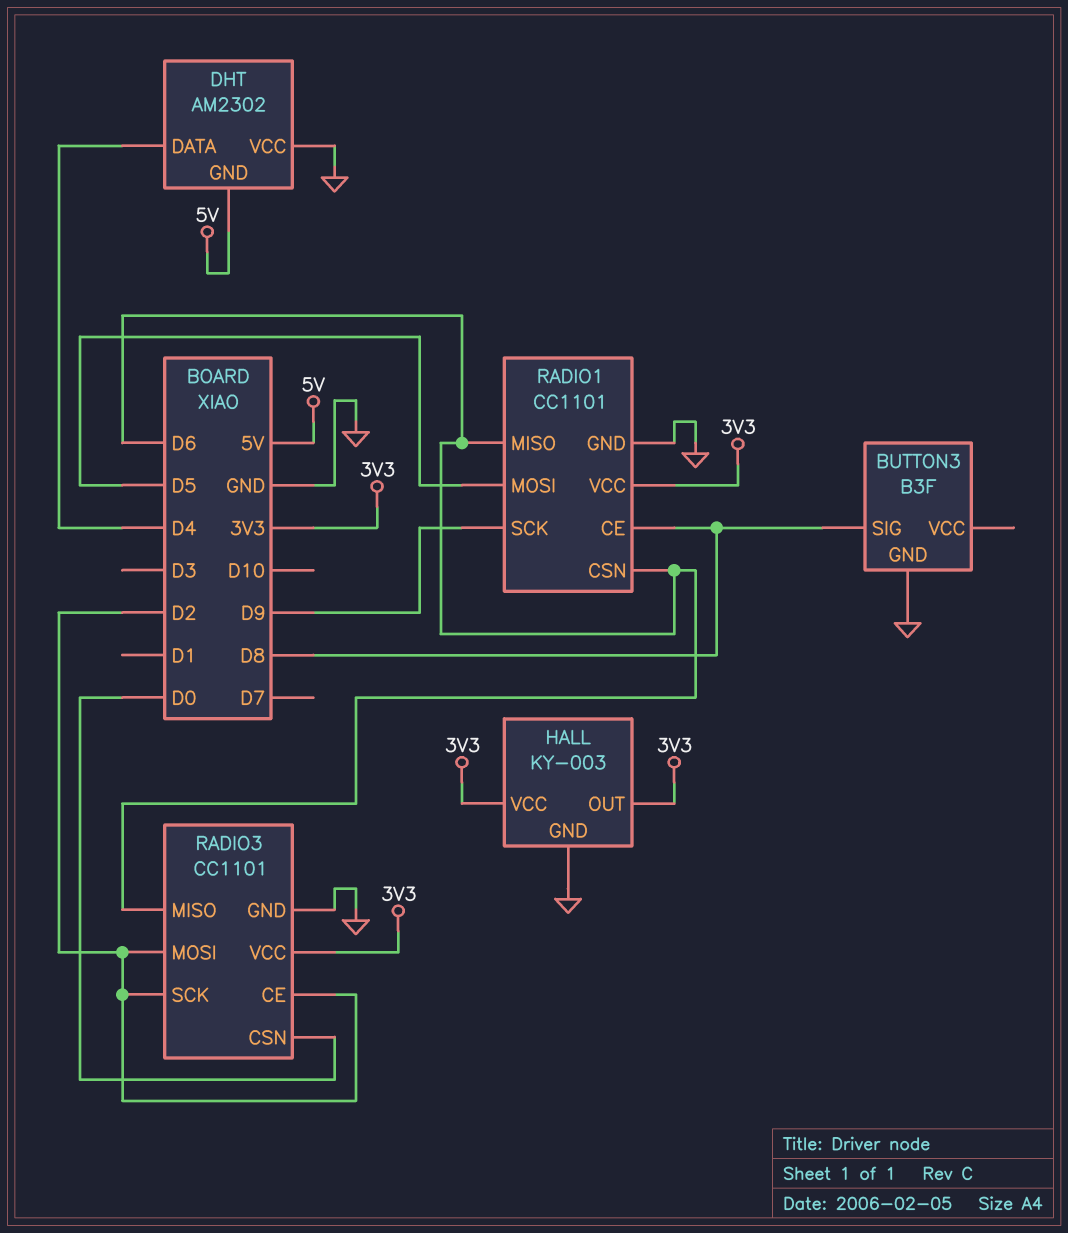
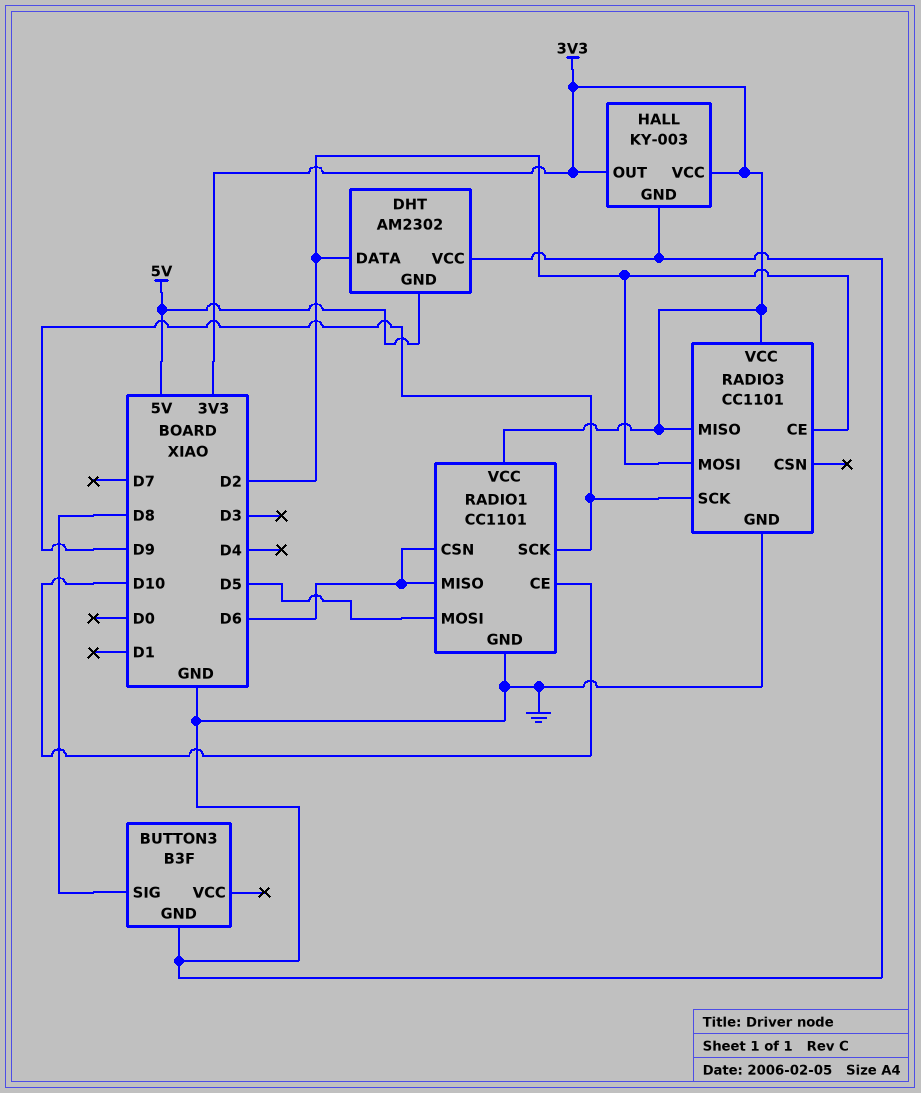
DHT pin DATA: D4 -> D2
RADIO1 pin CE: D8 -> D10
RADIO3 pin CSN: D0 -> none
RADIO3 pin MISO: D6 -> 3V3
RADIO3 pin SCK: D2 -> D9

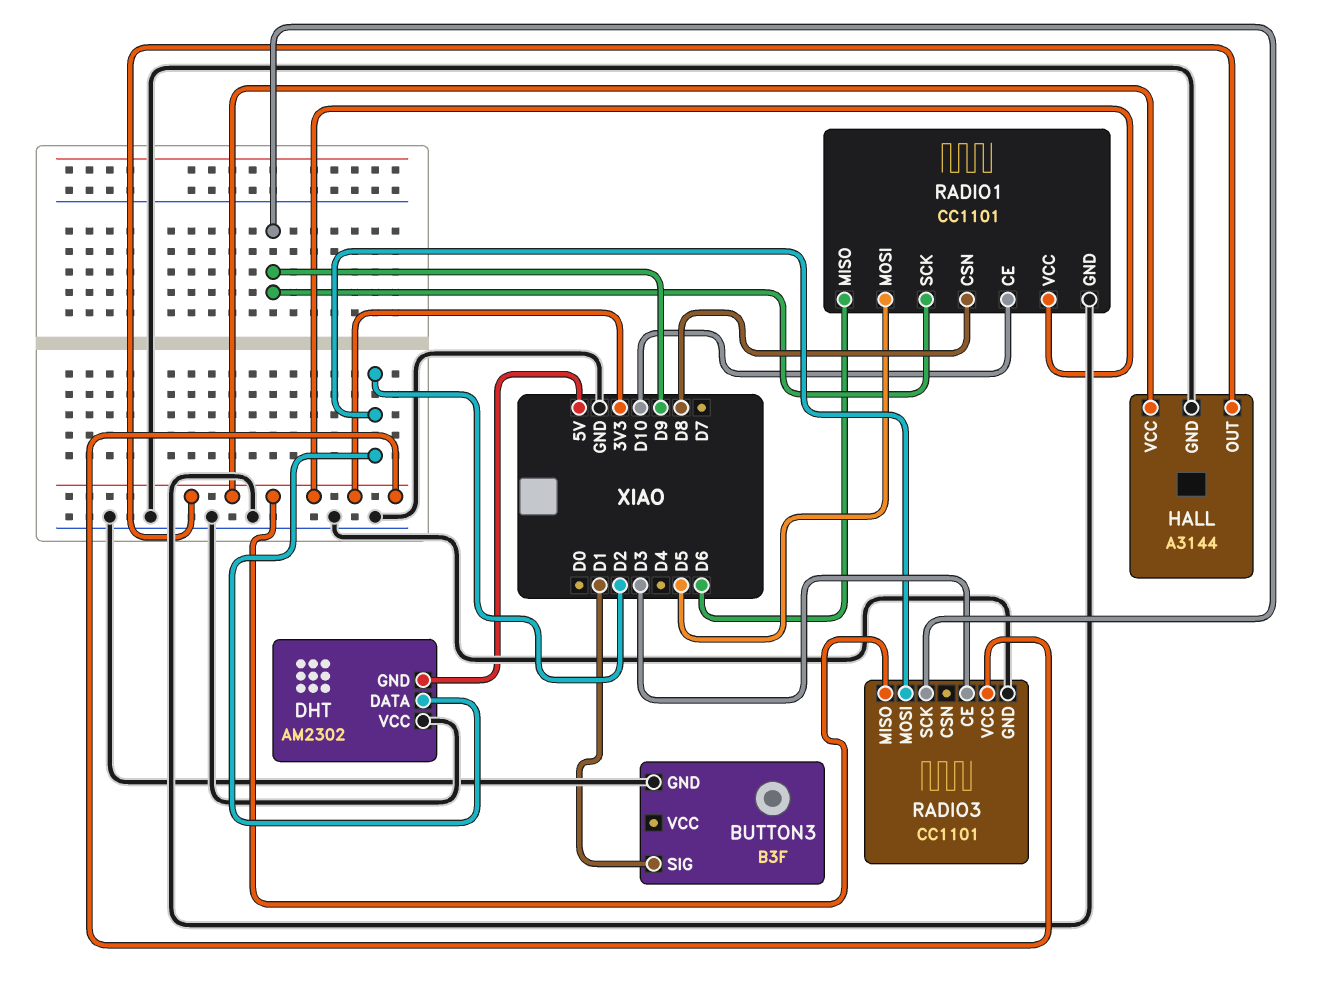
BUTTON3 pin SIG: D8 -> D1
HALL: KY-003 -> A3144
RADIO1 pin CSN: D6 -> D8
RADIO3 pin CE: D2 -> D3

